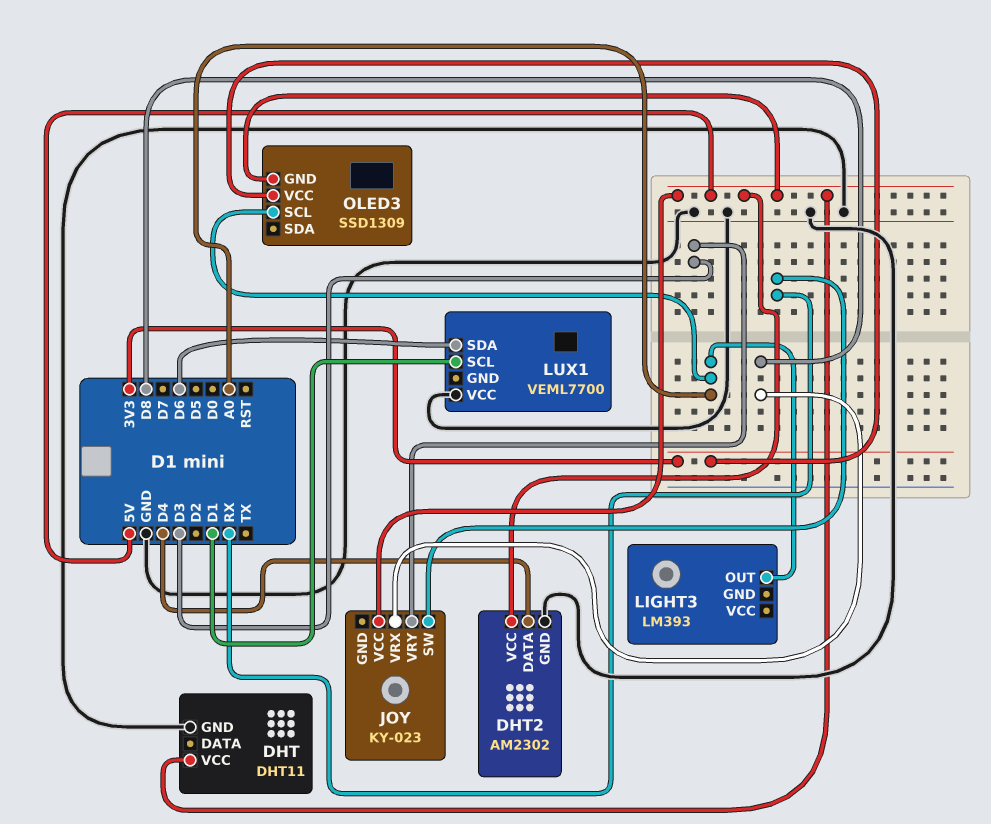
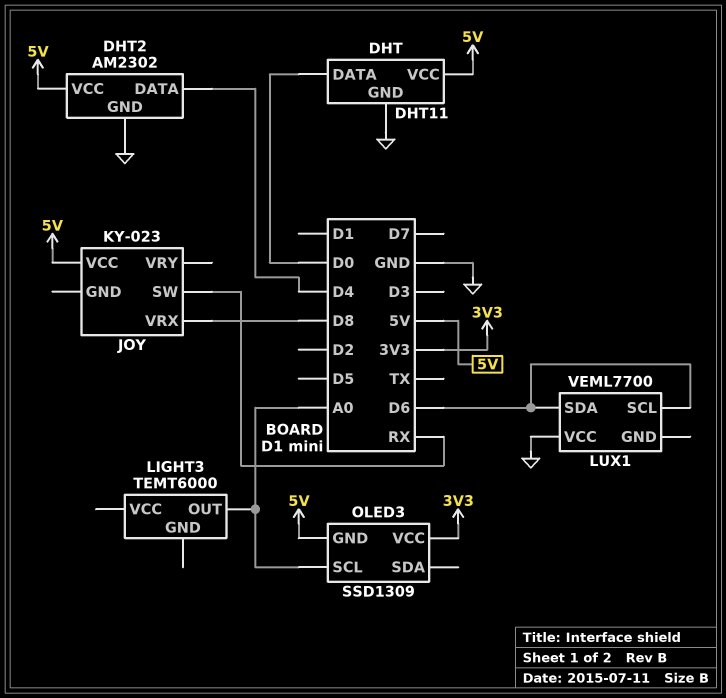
DHT pin DATA: none -> D0
JOY pin VRY: D3 -> none
LIGHT3: LM393 -> TEMT6000
LUX1 pin SCL: D1 -> D6

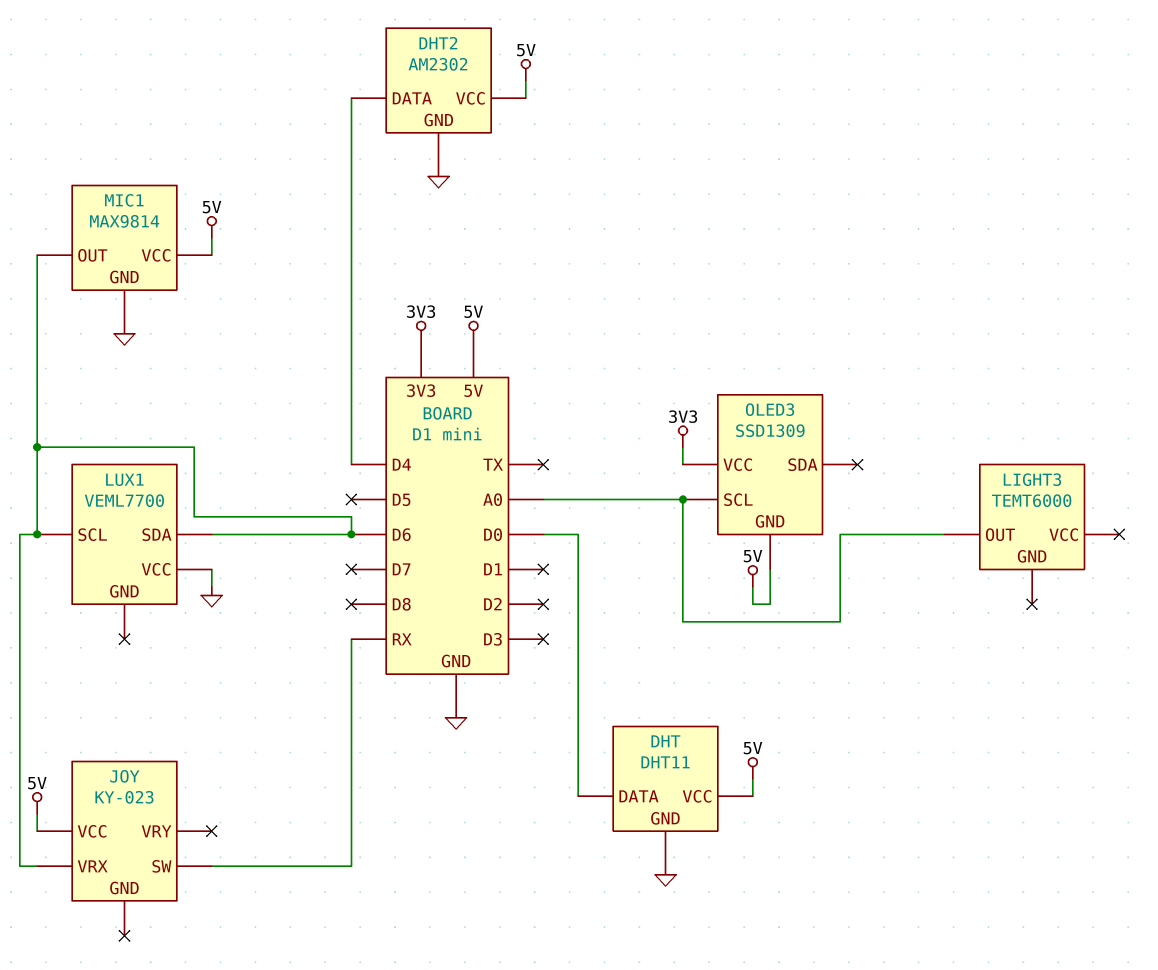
JOY pin VRX: D8 -> D6
MIC1: none -> MAX9814
MIC1 pin GND: none -> GND
MIC1 pin OUT: none -> D6
MIC1 pin VCC: none -> 5V

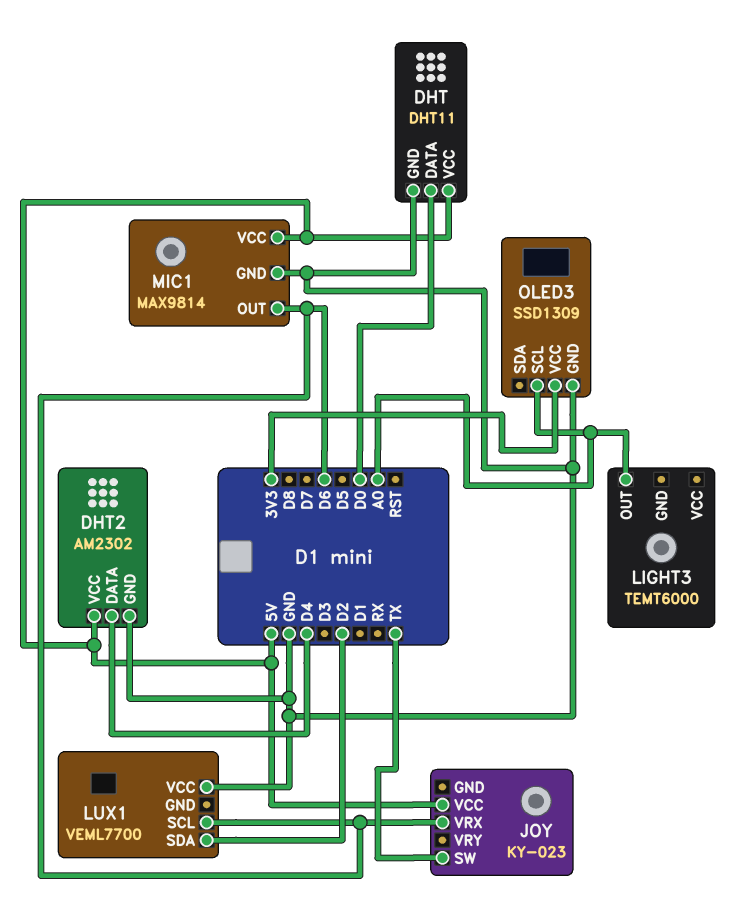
JOY pin SW: RX -> TX
LUX1 pin SDA: D6 -> D2
OLED3 pin GND: 5V -> GND

